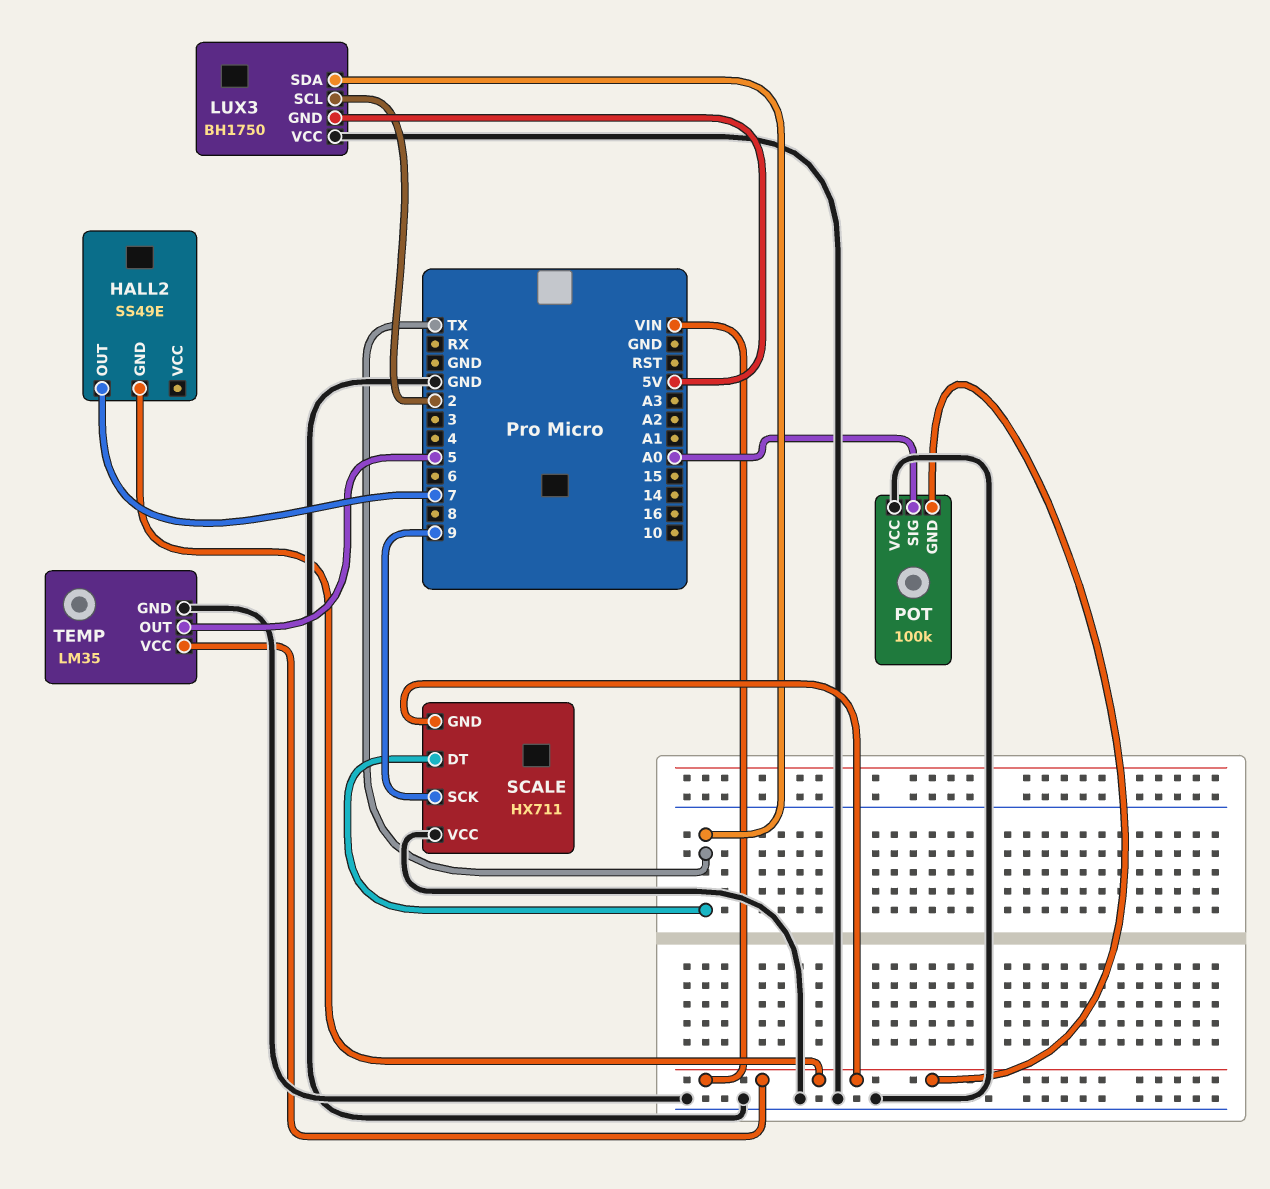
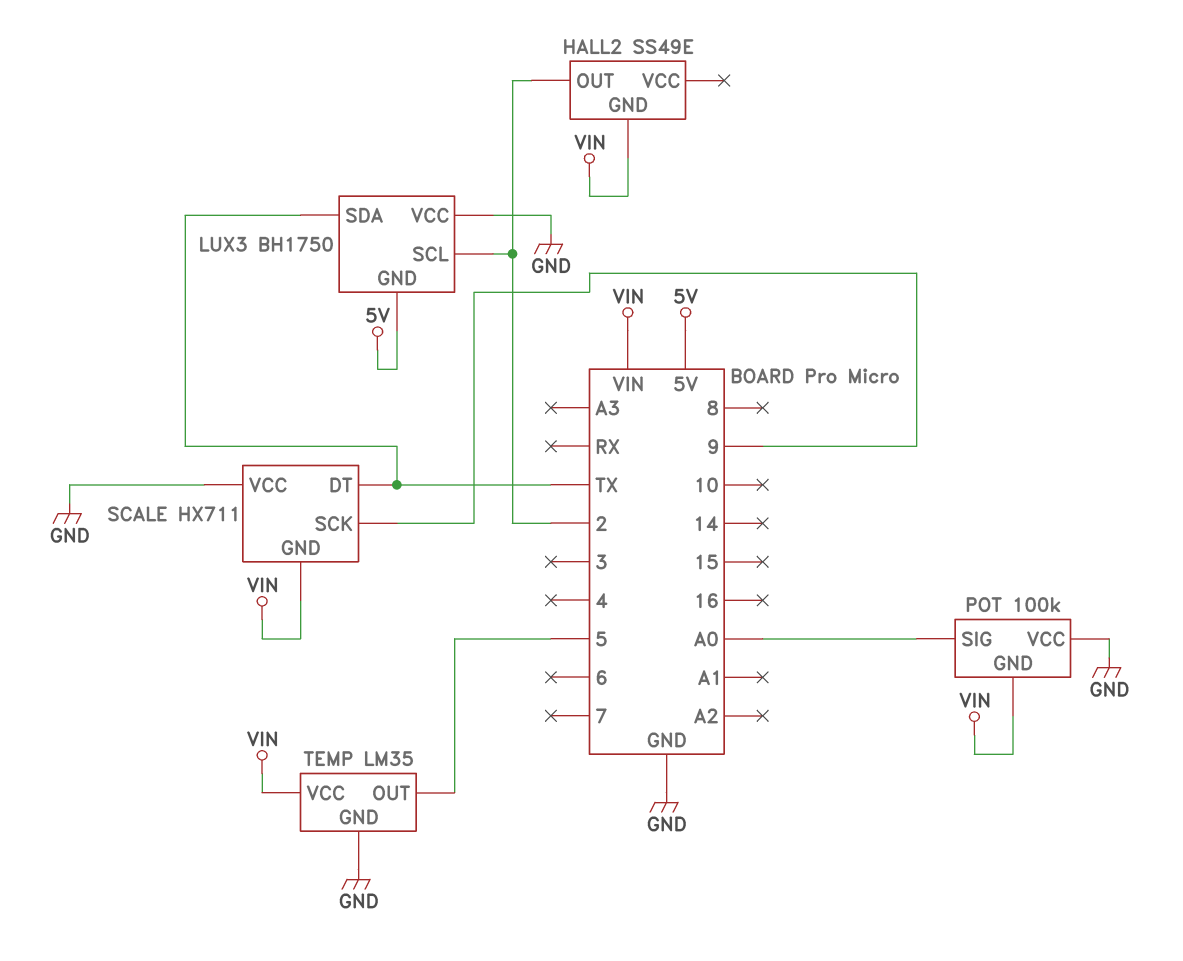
HALL2 pin OUT: 7 -> 2

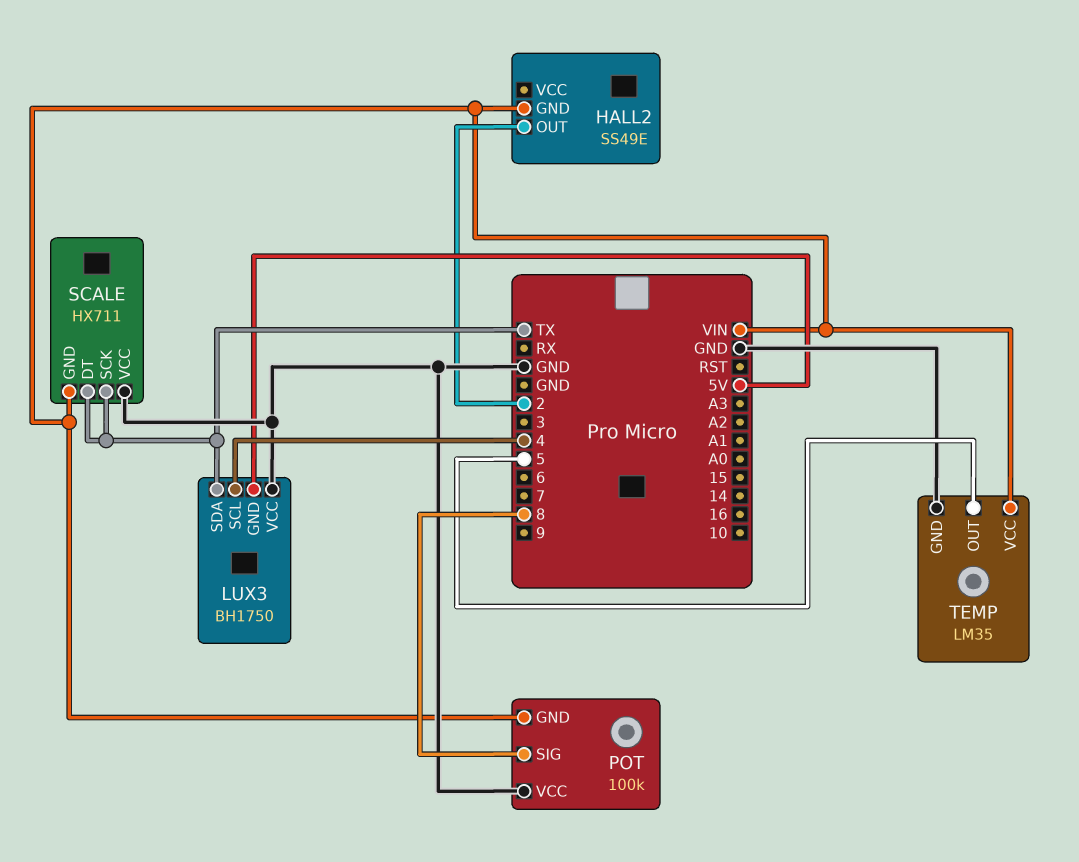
LUX3 pin SCL: 2 -> 4
POT pin SIG: A0 -> 8
SCALE pin SCK: 9 -> TX

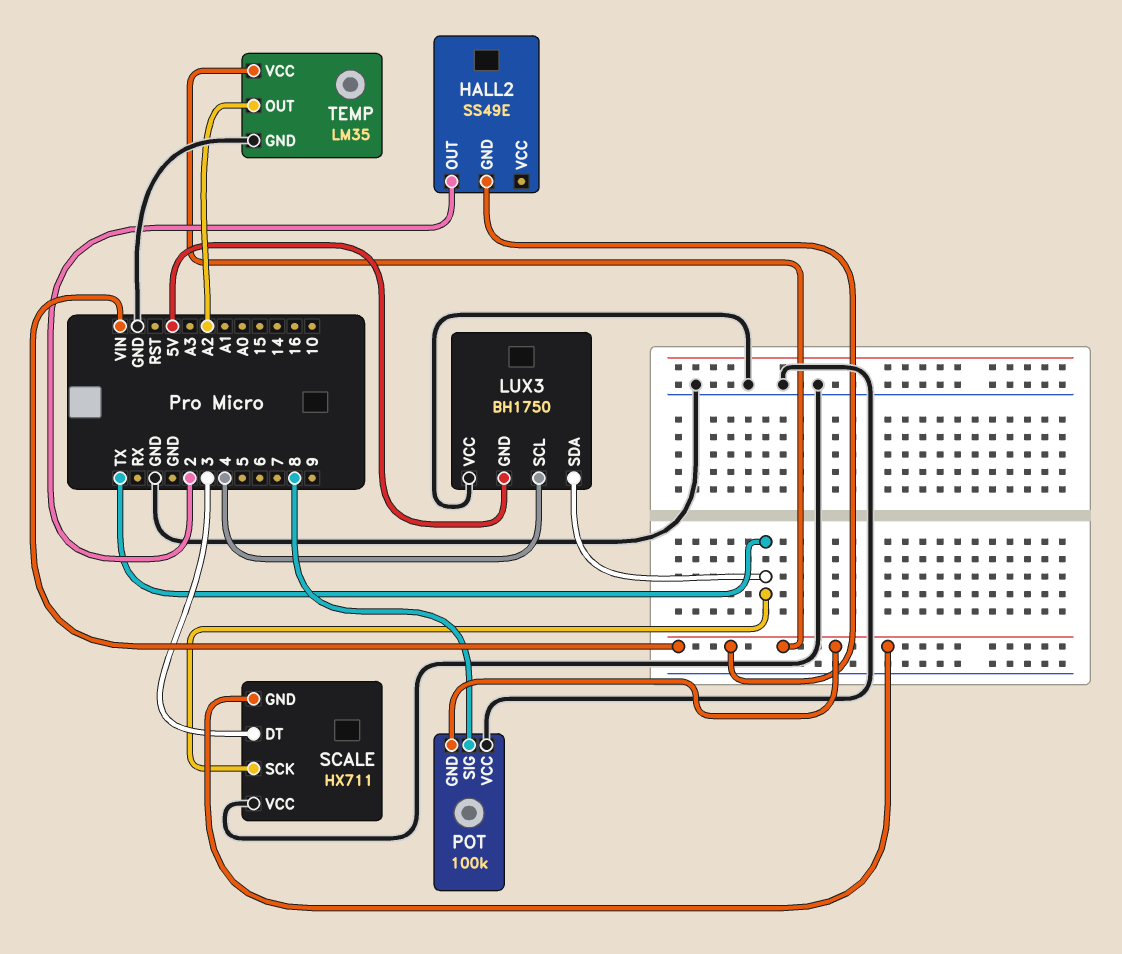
SCALE pin DT: TX -> 3
TEMP pin OUT: 5 -> A2

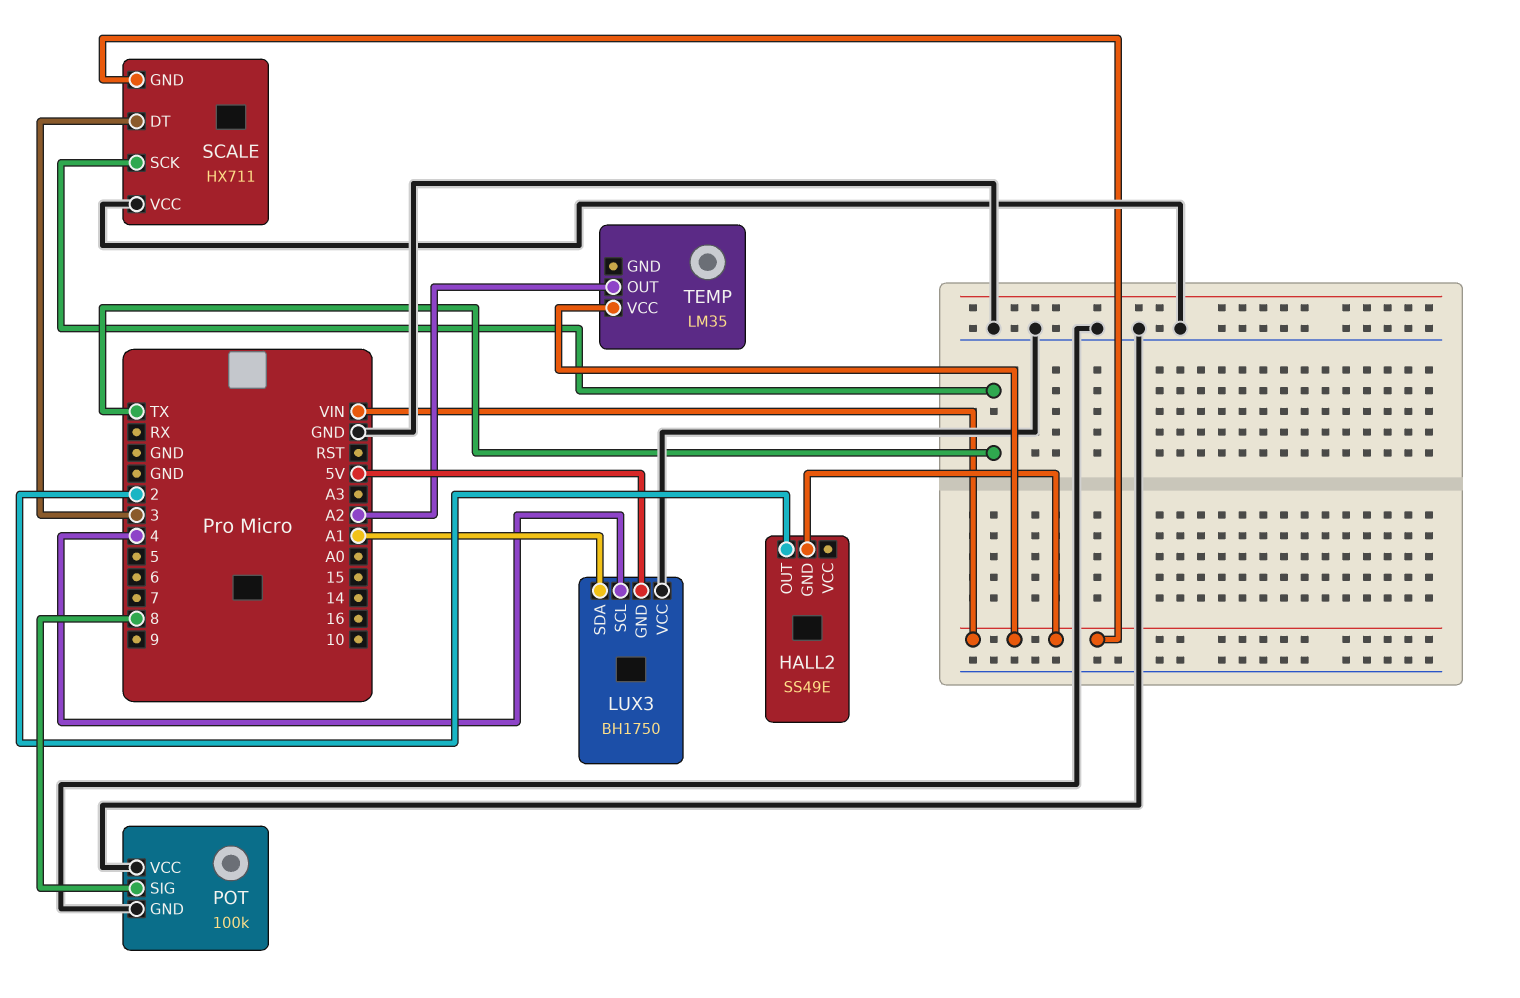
LUX3 pin SDA: TX -> A1
POT pin GND: VIN -> GND
TEMP pin GND: GND -> none

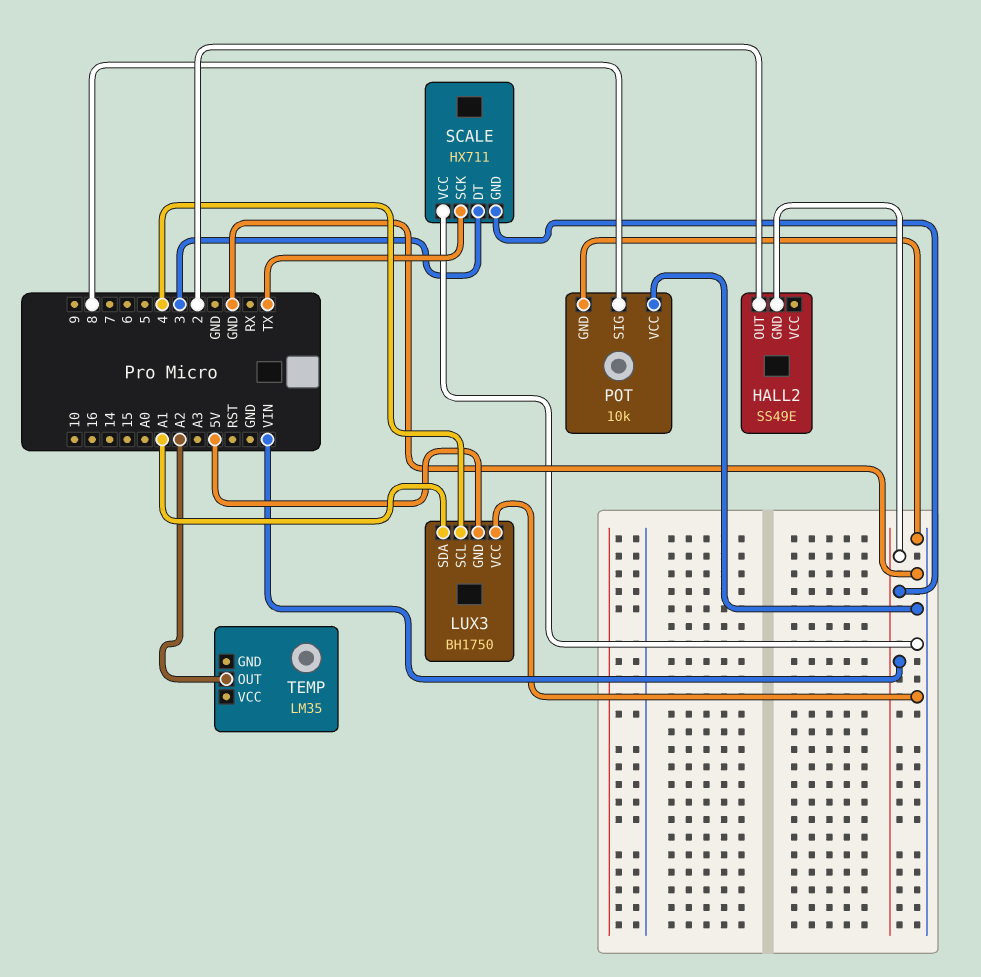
POT: 100k -> 10k
TEMP pin VCC: VIN -> none

